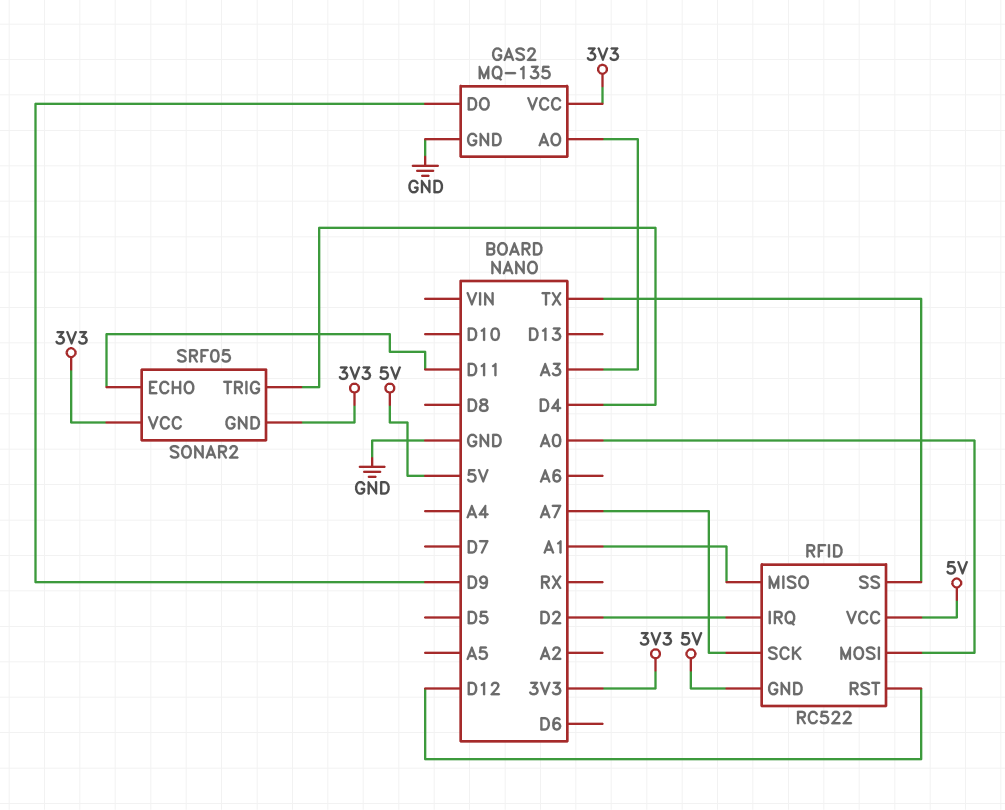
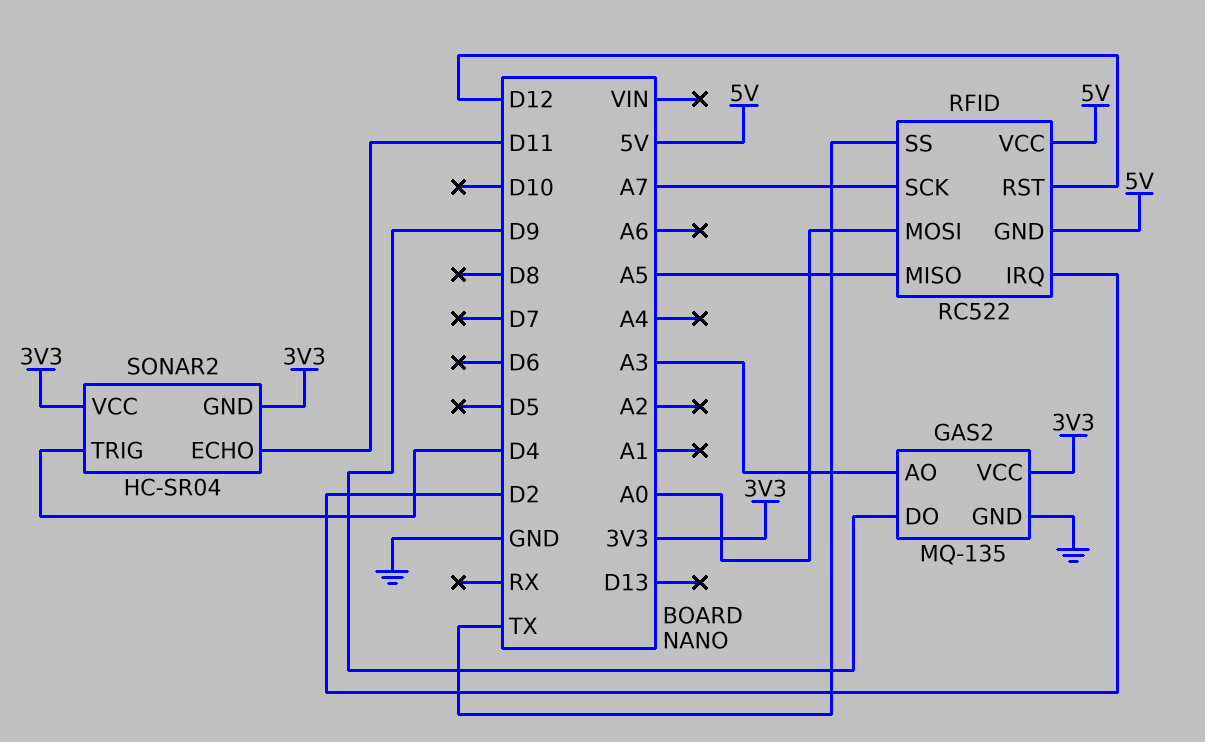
RFID pin MISO: A1 -> A5
SONAR2: SRF05 -> HC-SR04

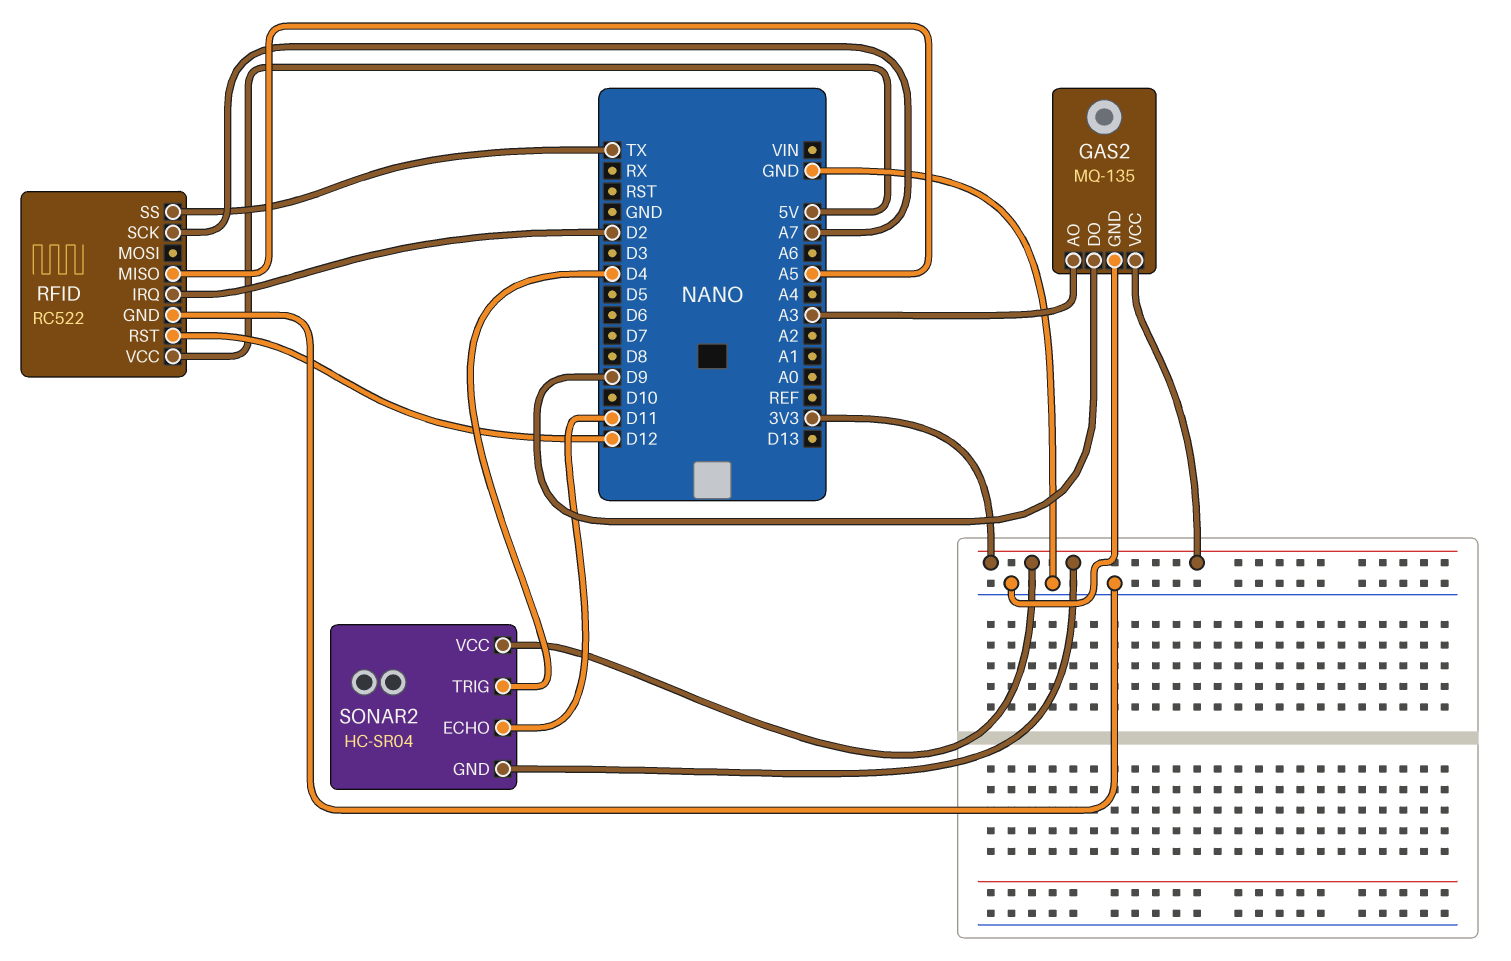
RFID pin GND: 5V -> GND
RFID pin MOSI: A0 -> none

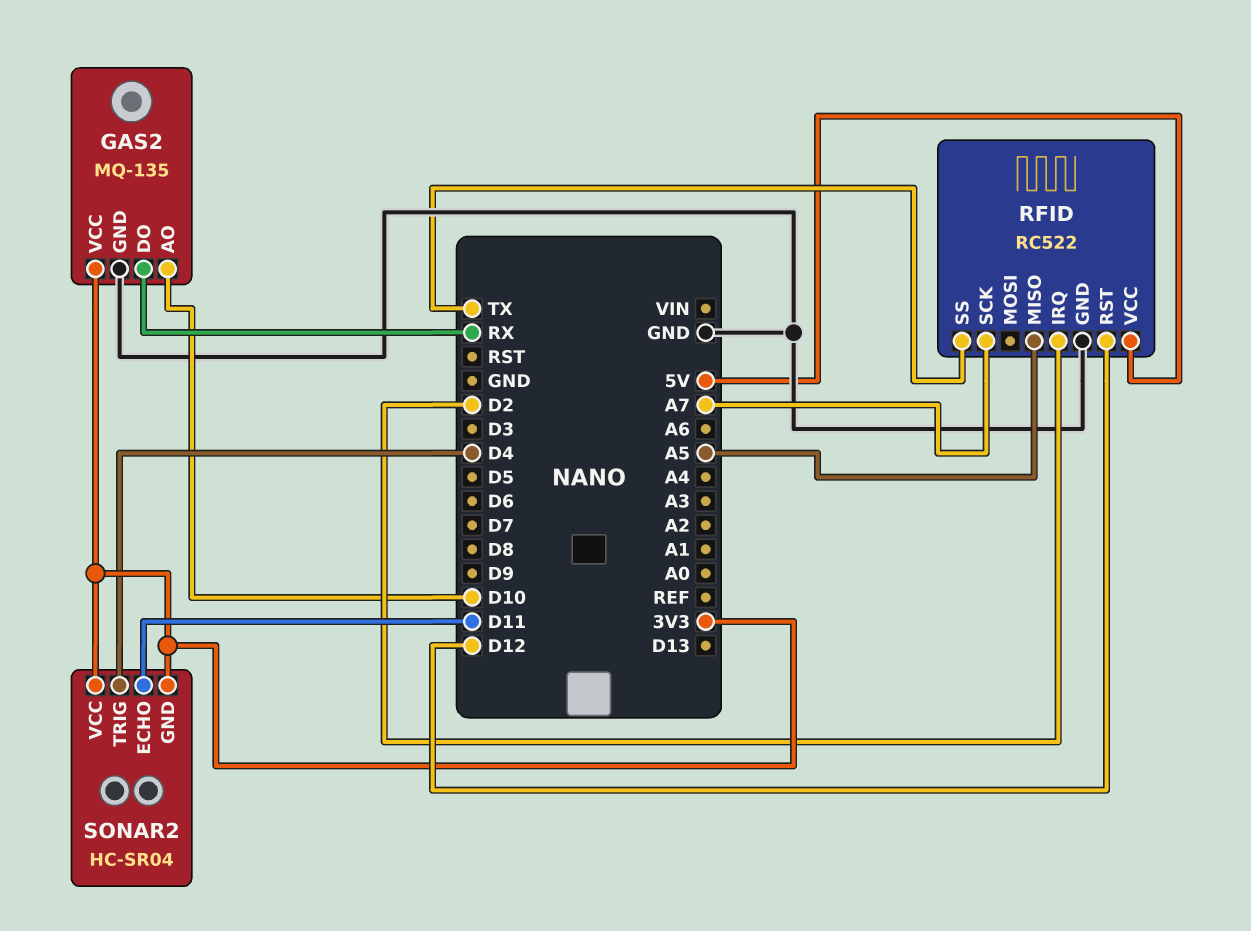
GAS2 pin AO: A3 -> D10
GAS2 pin DO: D9 -> RX

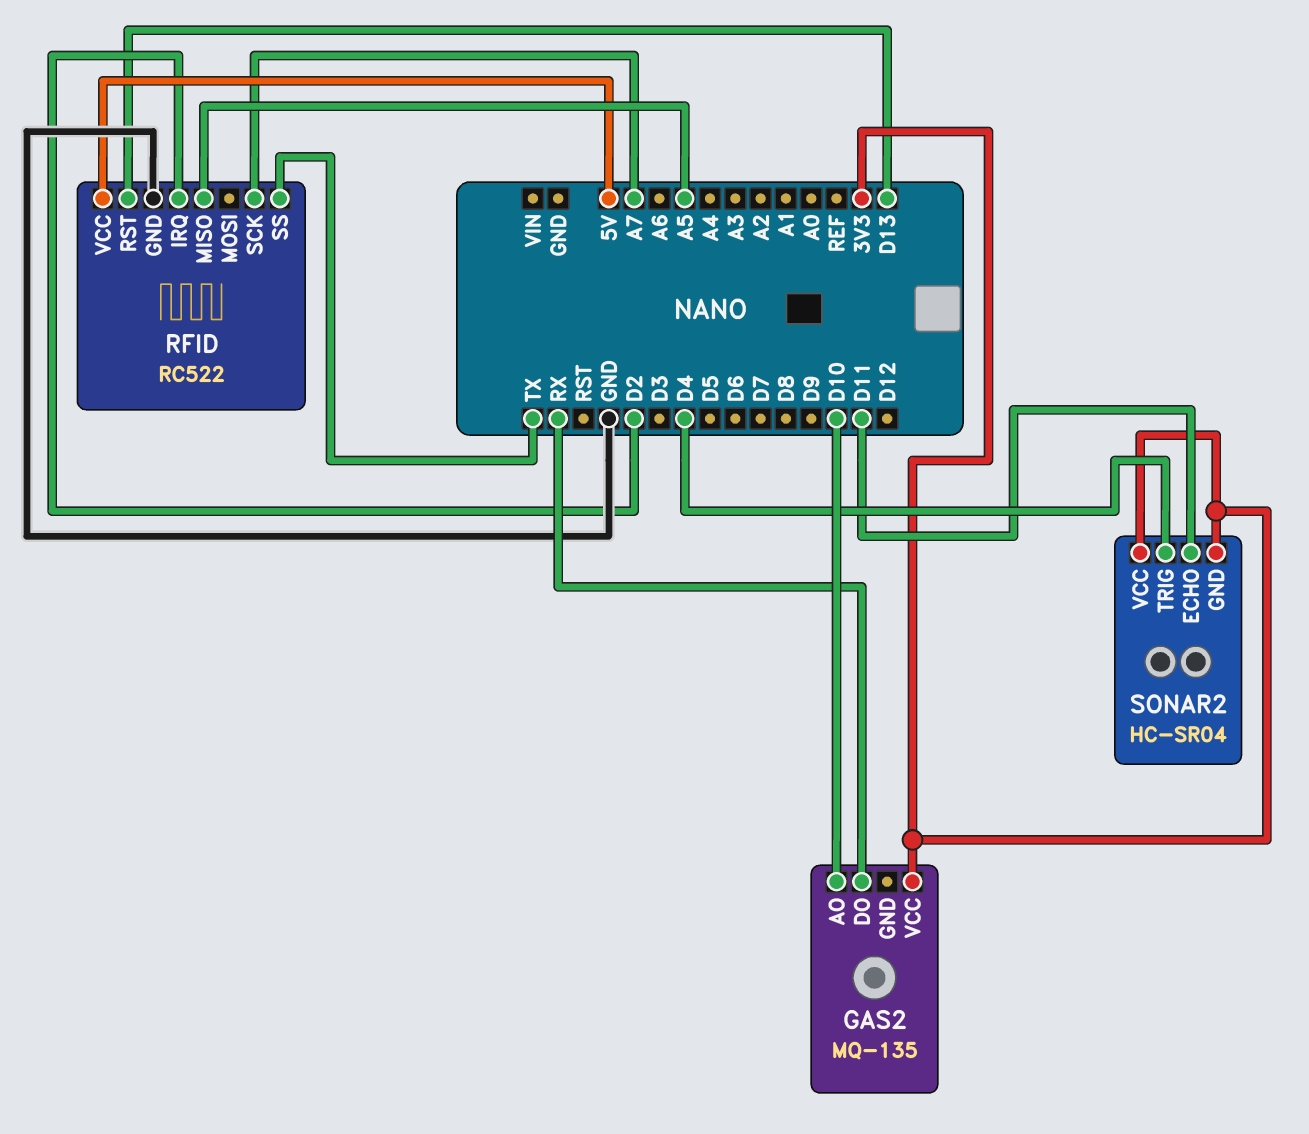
GAS2 pin GND: GND -> none
RFID pin RST: D12 -> D13

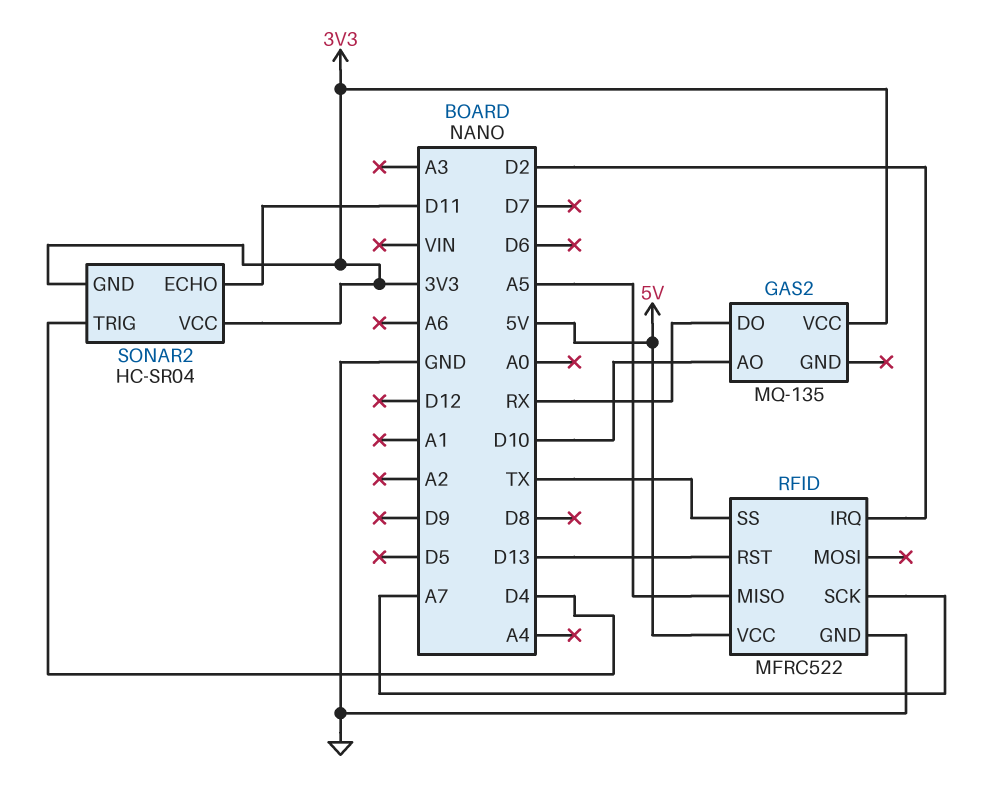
RFID: RC522 -> MFRC522

